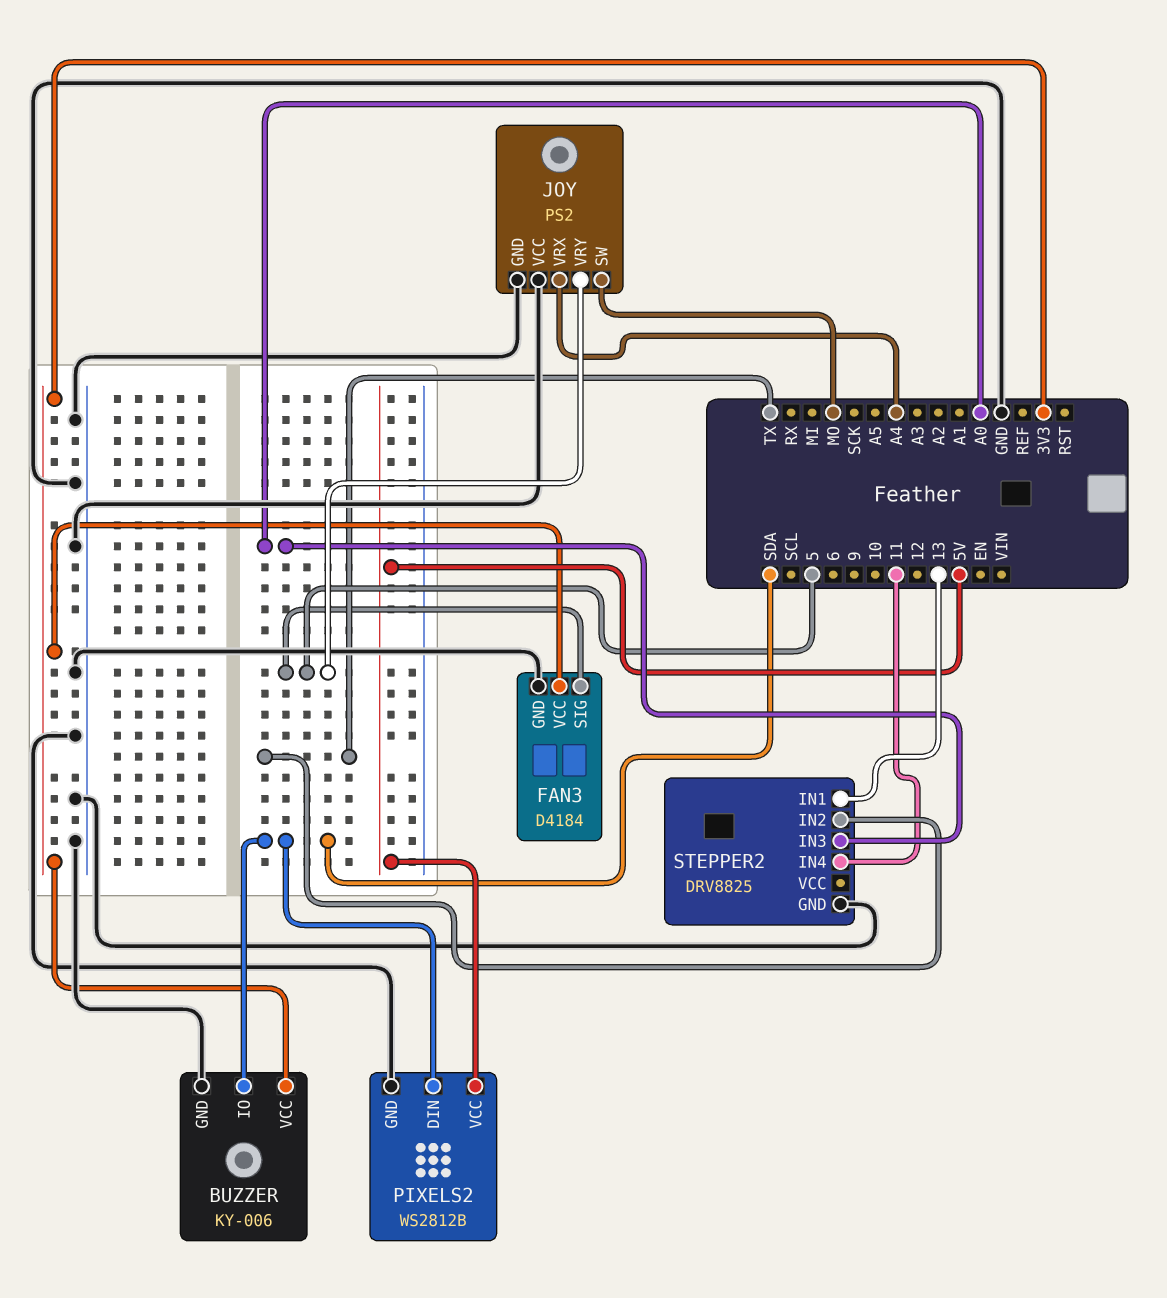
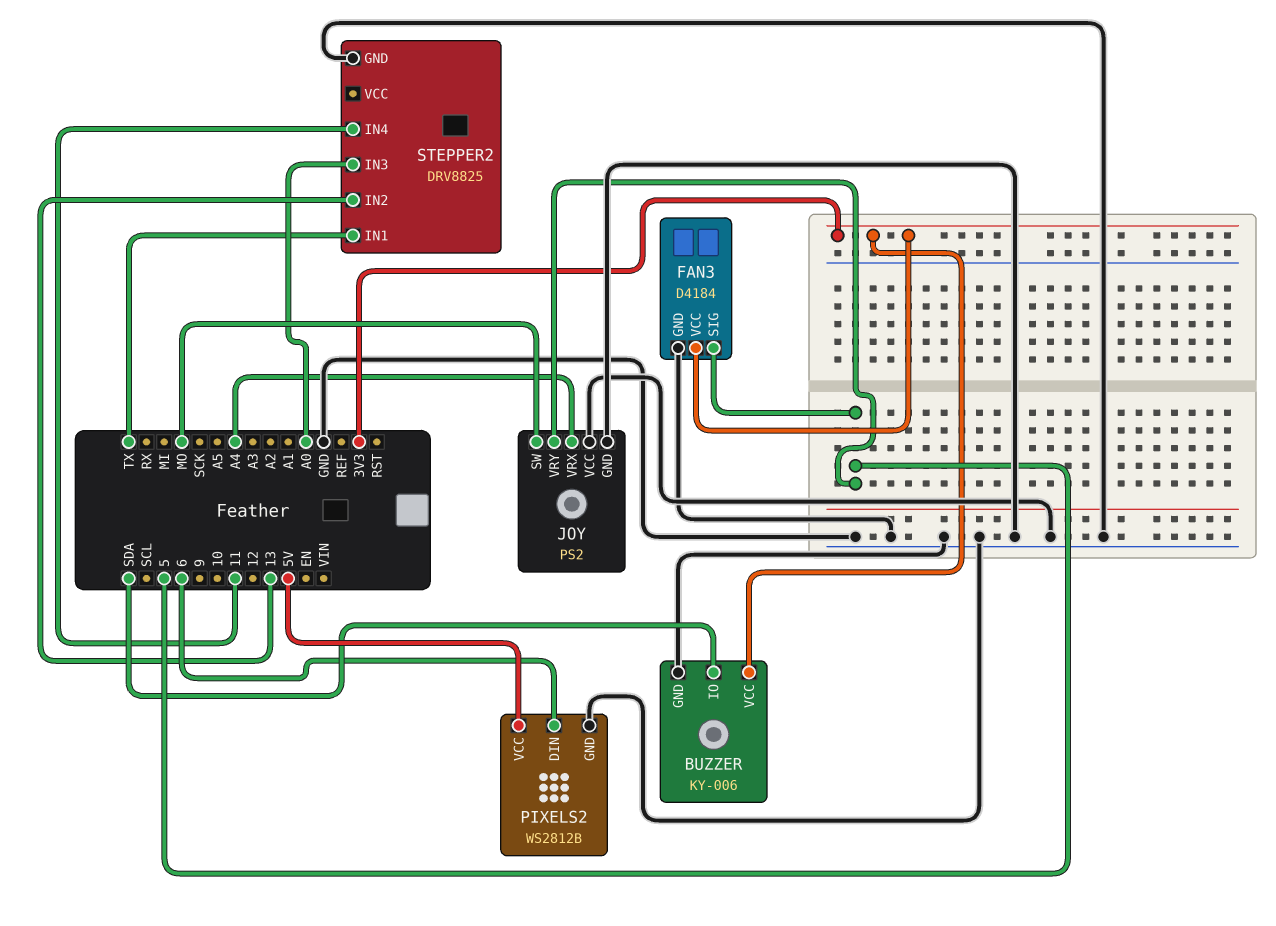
PIXELS2 pin DIN: SDA -> 6
STEPPER2 pin IN1: 13 -> TX
STEPPER2 pin IN2: TX -> 13

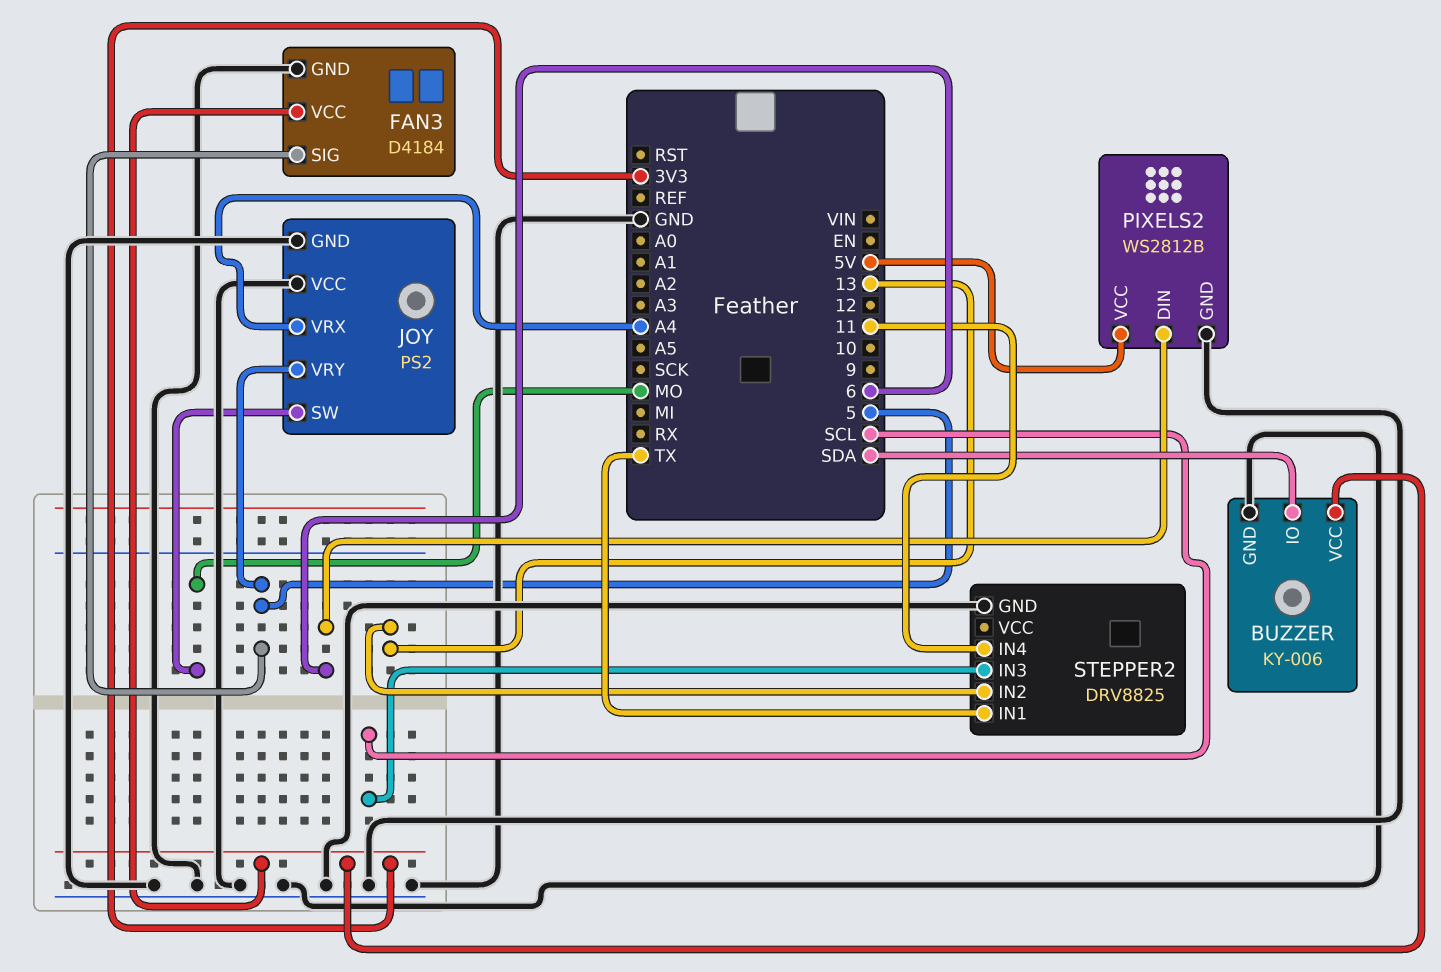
STEPPER2 pin IN3: A0 -> SCL

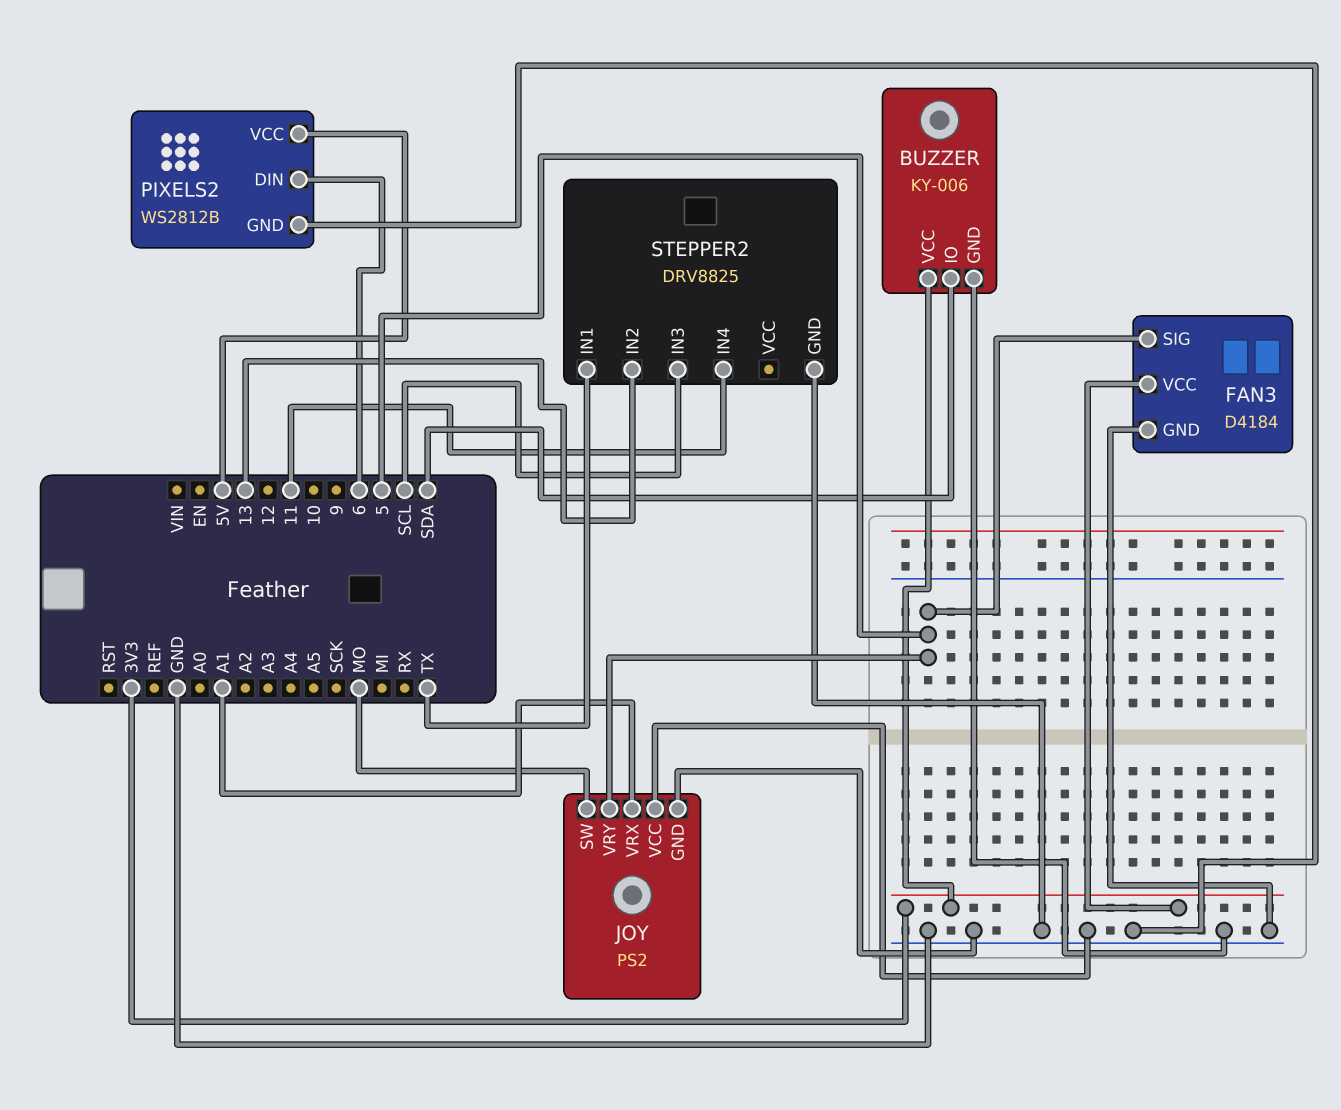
JOY pin VRX: A4 -> A1

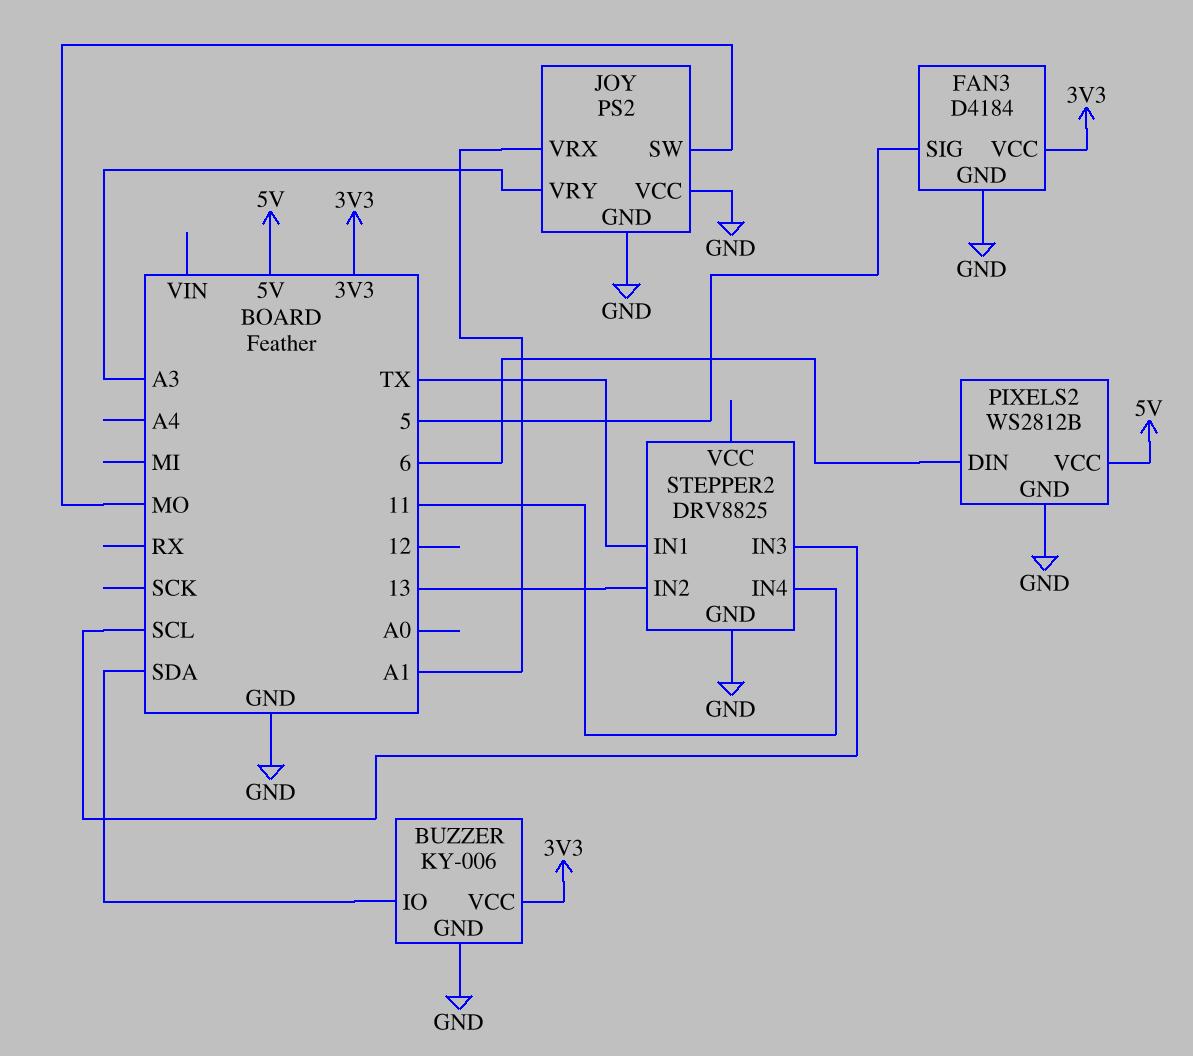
JOY pin VRY: 5 -> A3

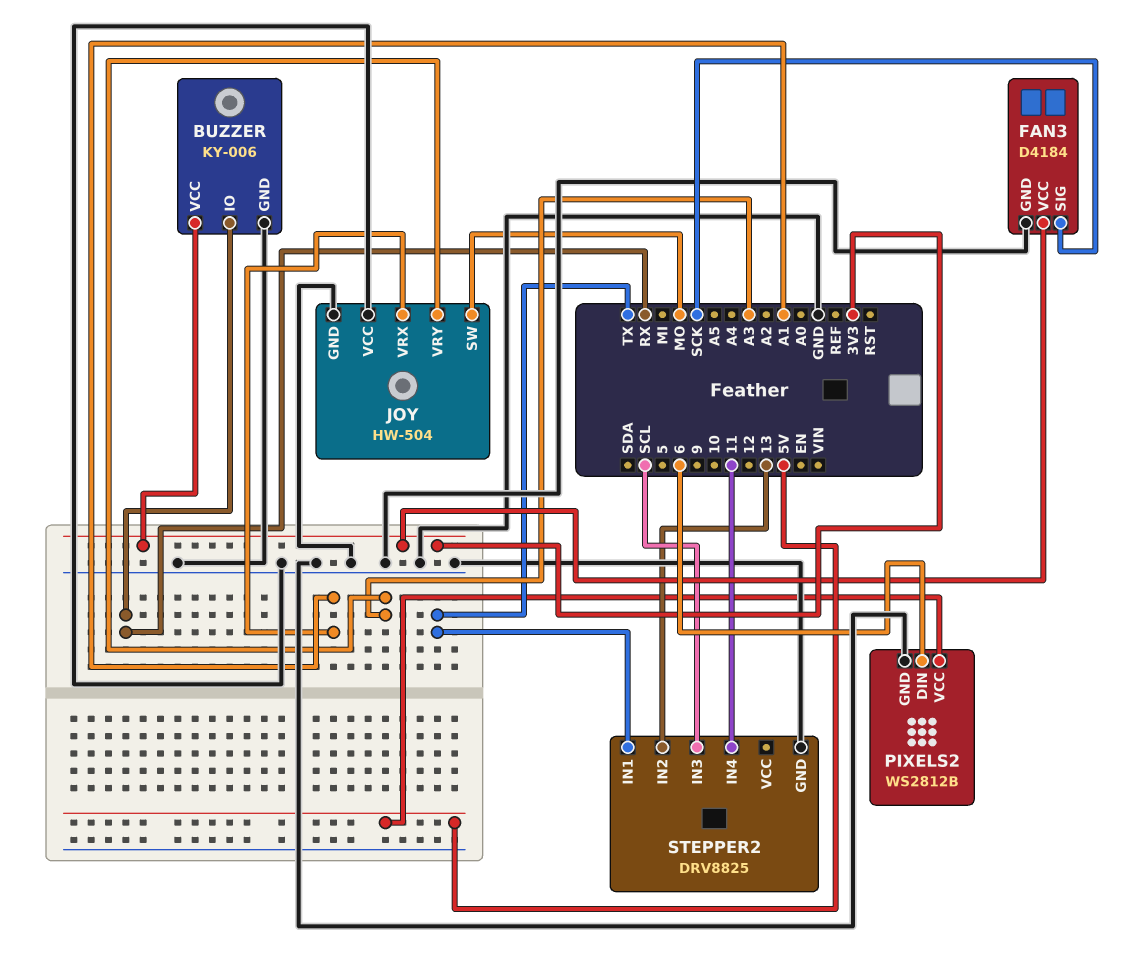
BUZZER pin IO: SDA -> RX
FAN3 pin SIG: 5 -> SCK
JOY: PS2 -> HW-504

